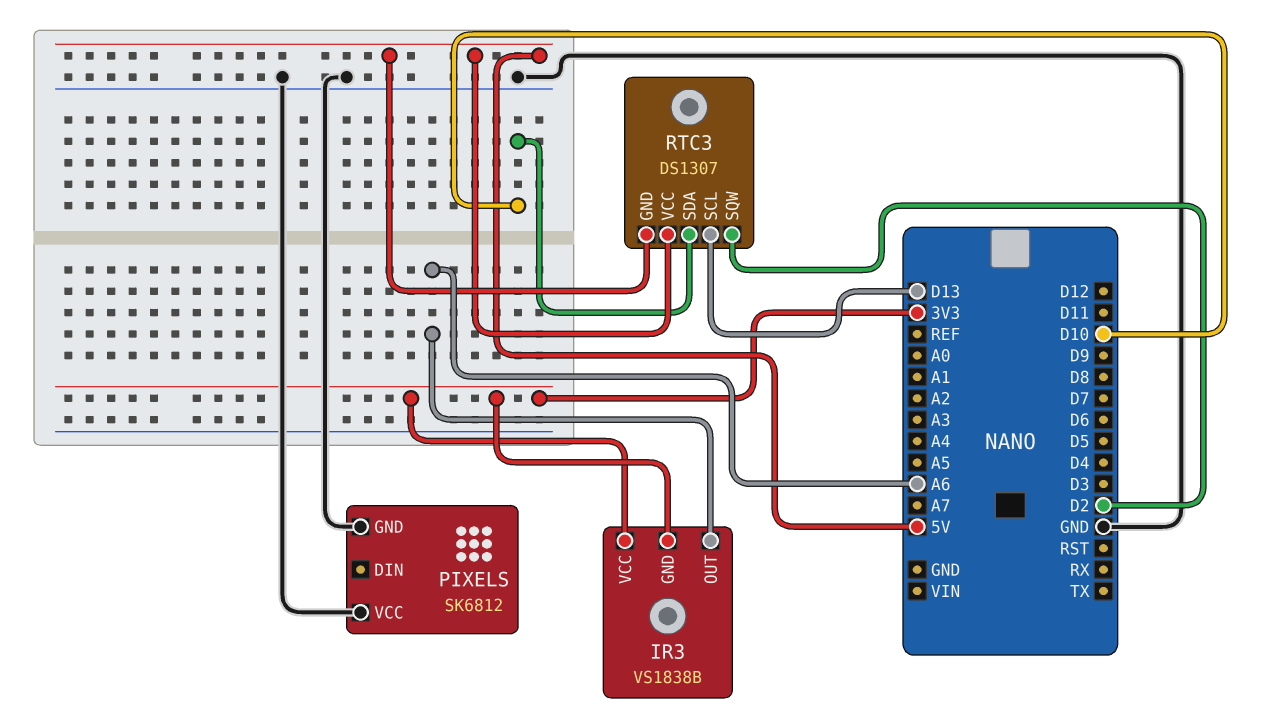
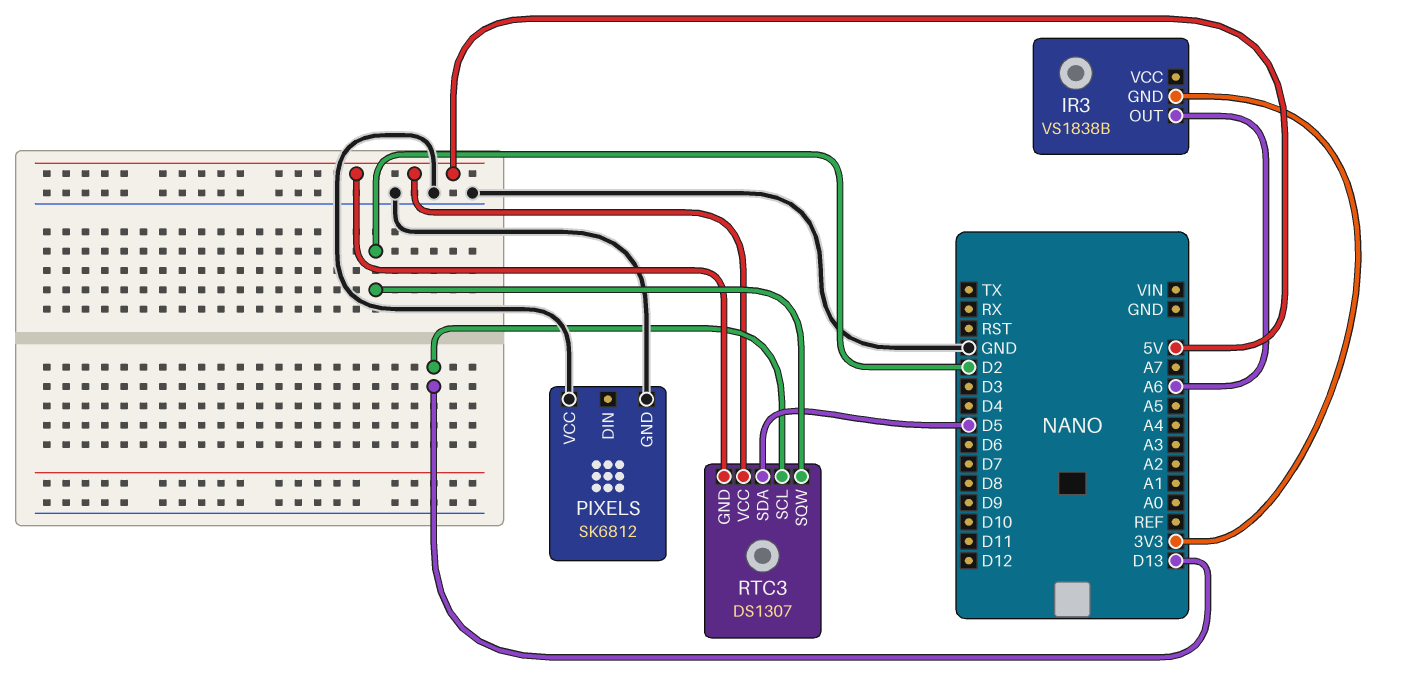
IR3 pin VCC: 3V3 -> none
RTC3 pin SDA: D10 -> D5

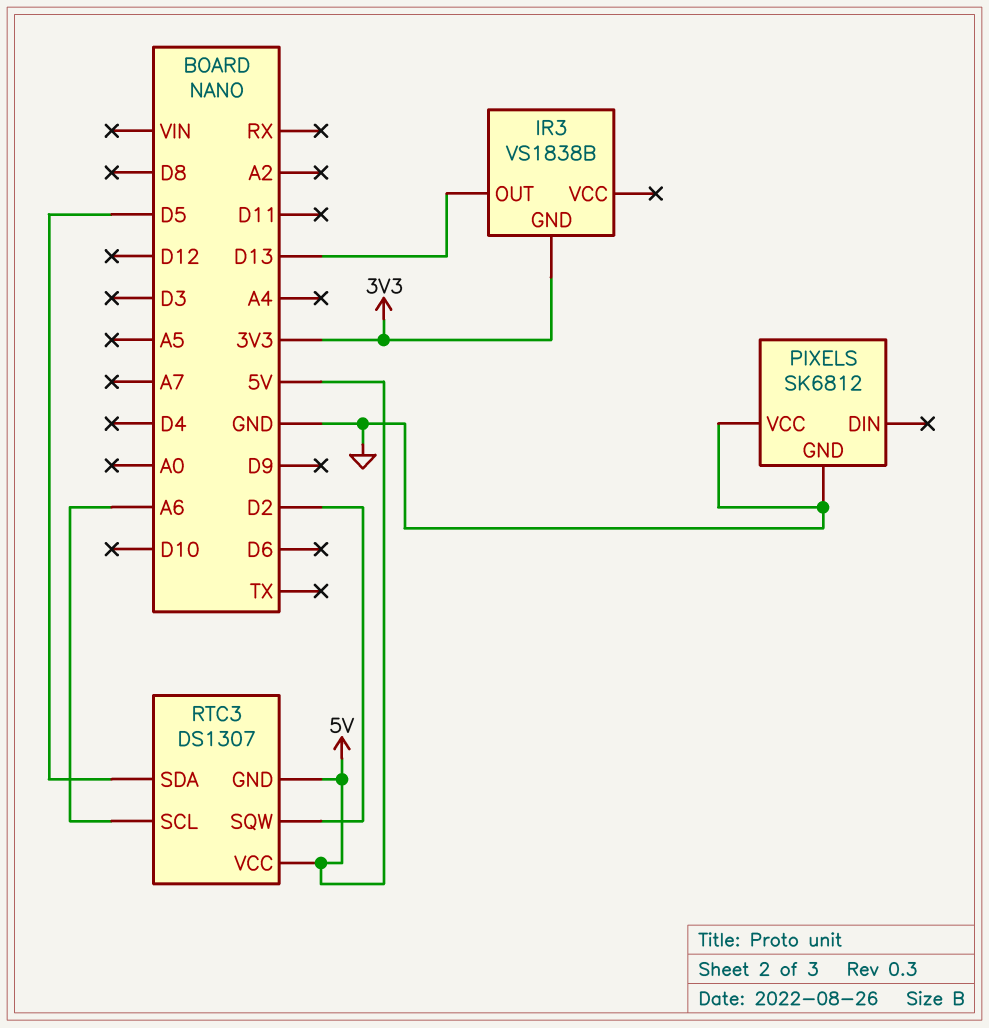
IR3 pin OUT: A6 -> D13
RTC3 pin SCL: D13 -> A6

